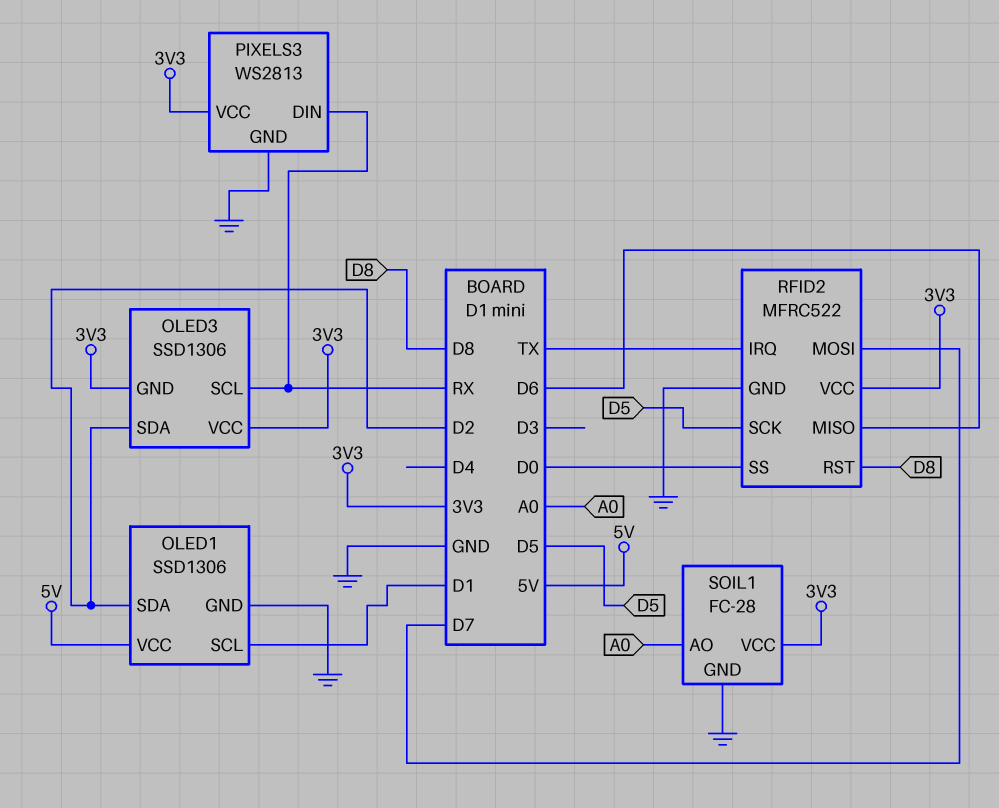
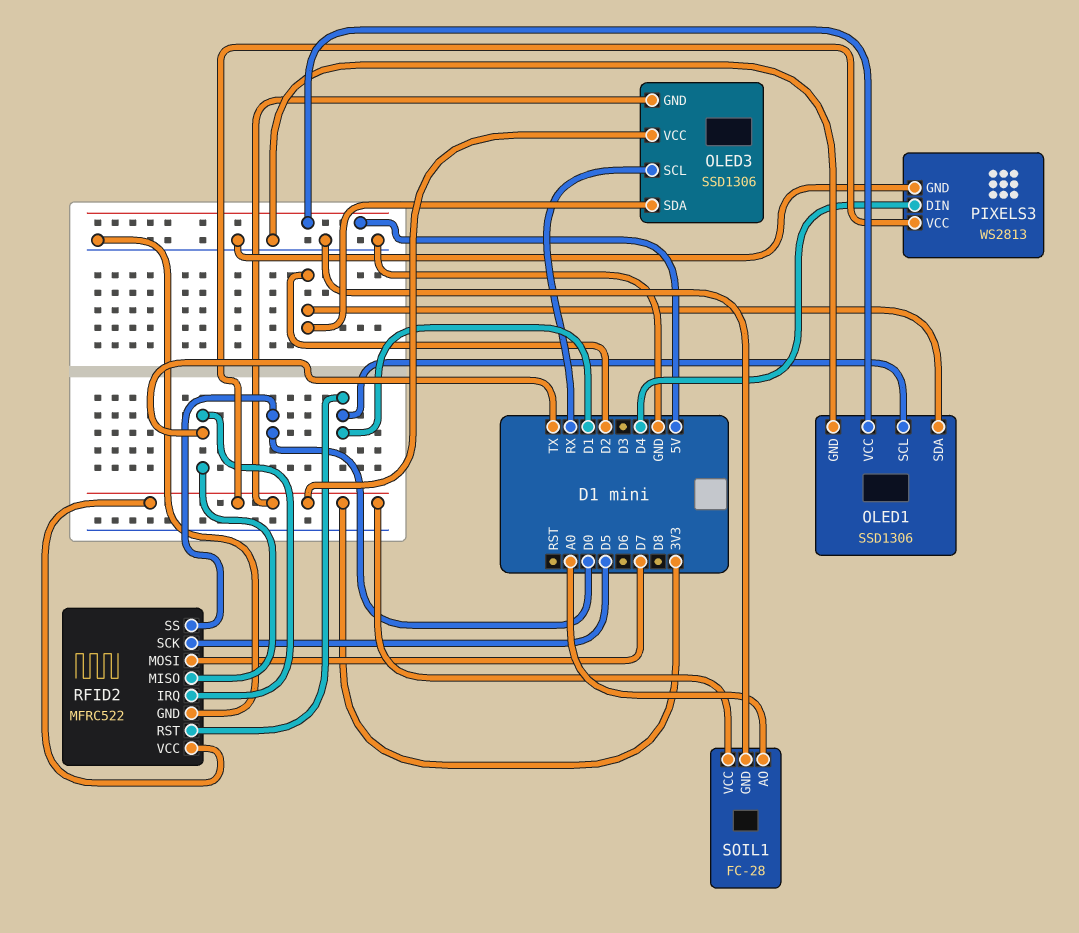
PIXELS3 pin DIN: RX -> D4
RFID2 pin MISO: D6 -> TX
RFID2 pin RST: D8 -> D1

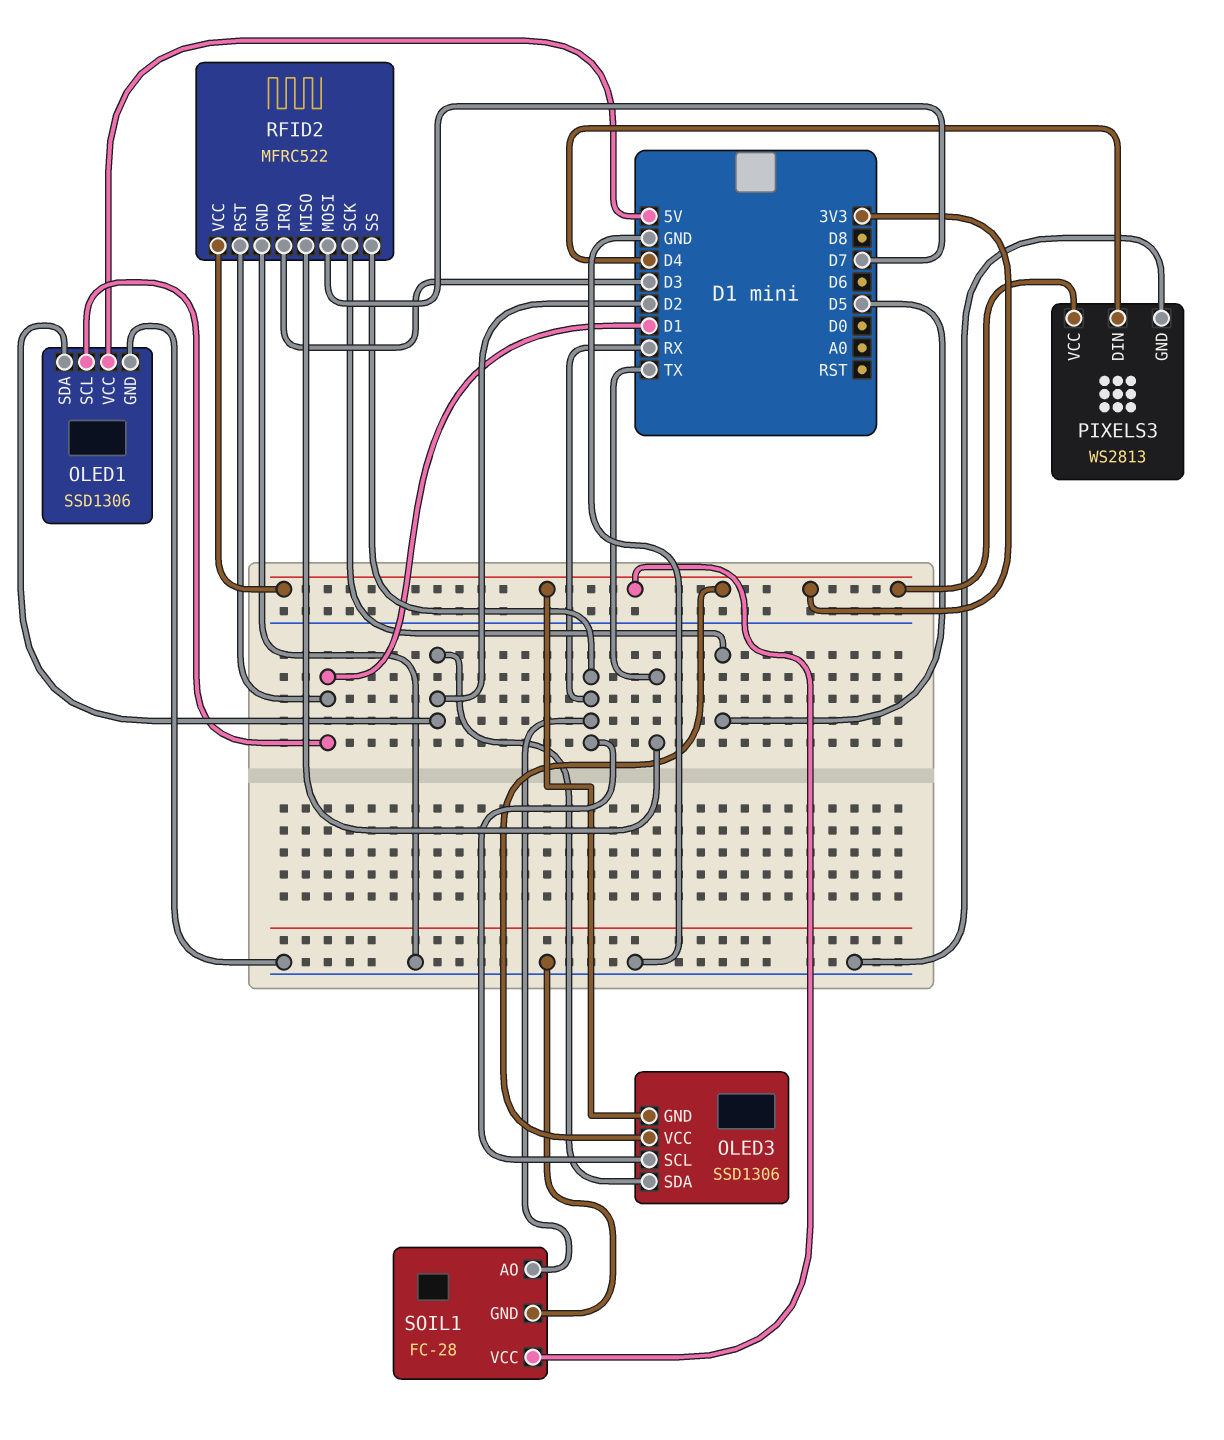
RFID2 pin IRQ: TX -> D3
RFID2 pin SS: D0 -> RX
SOIL1 pin AO: A0 -> RX

